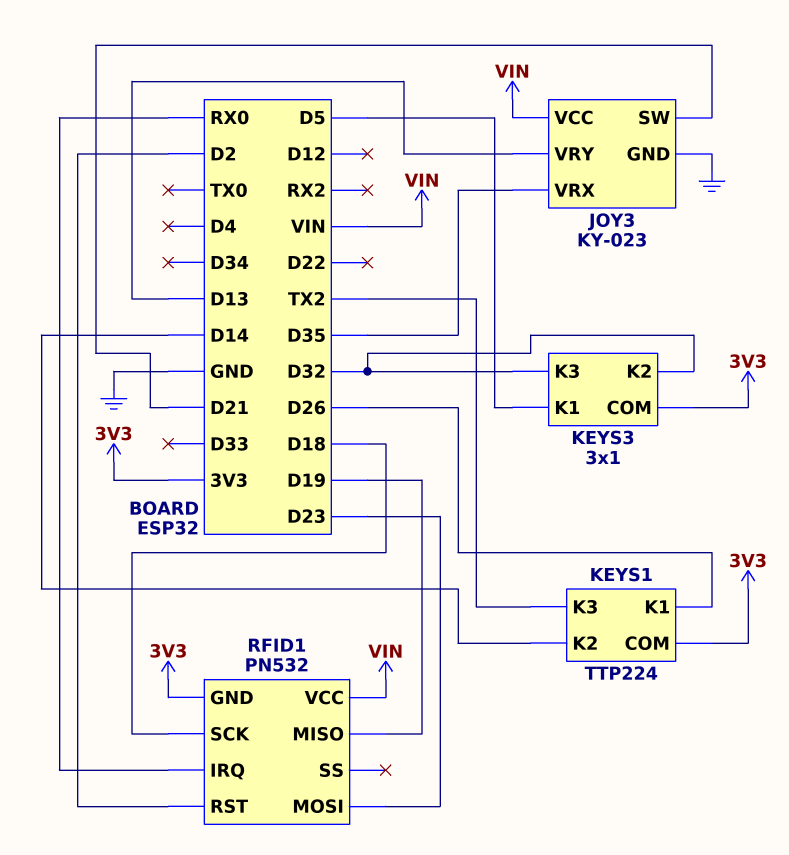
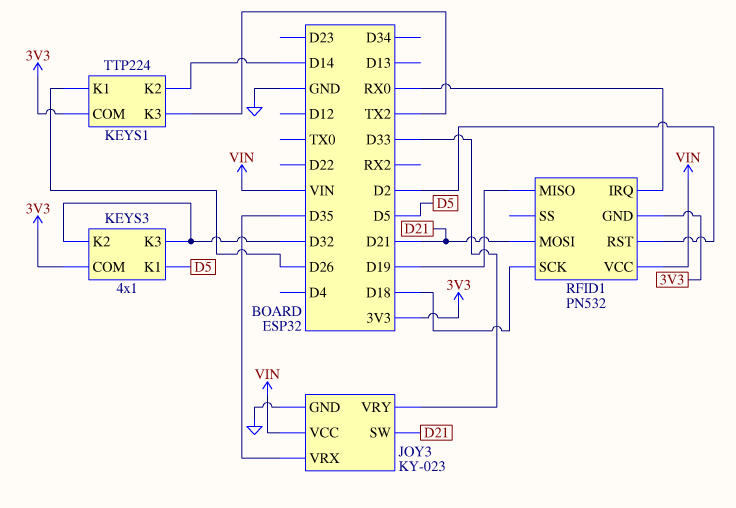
JOY3 pin VRY: D13 -> D33
KEYS3: 3x1 -> 4x1
RFID1 pin MOSI: D23 -> D21

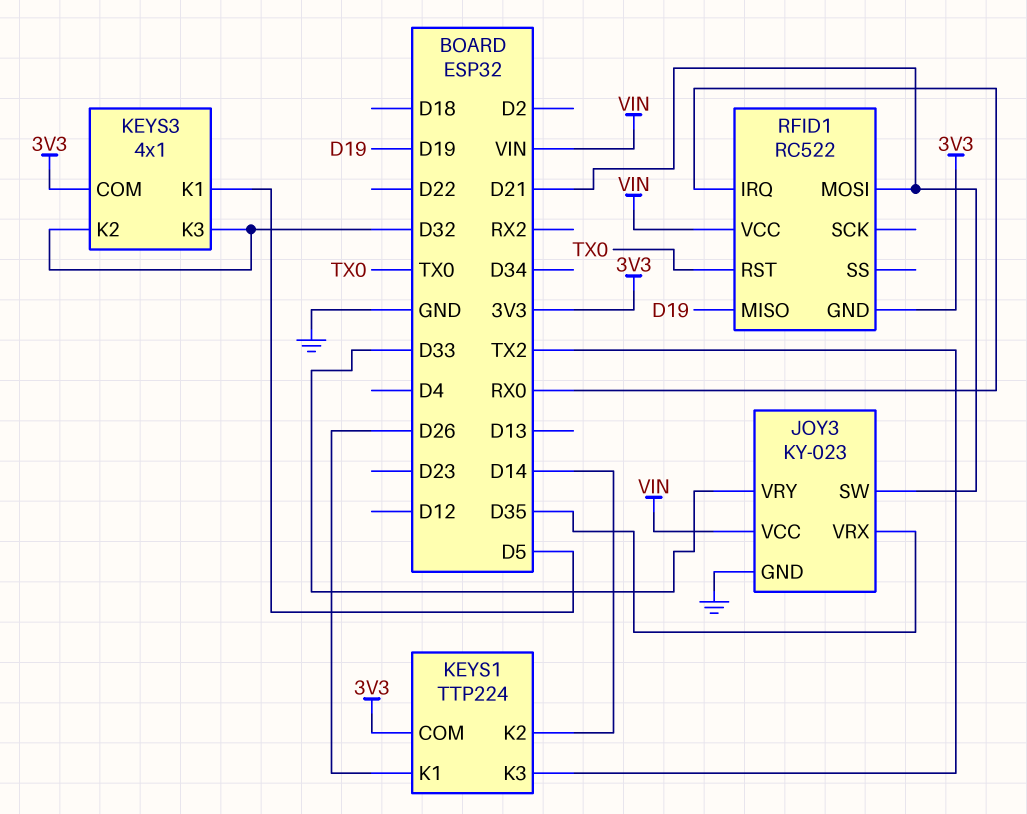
RFID1: PN532 -> RC522
RFID1 pin RST: D2 -> TX0
RFID1 pin SCK: D18 -> none

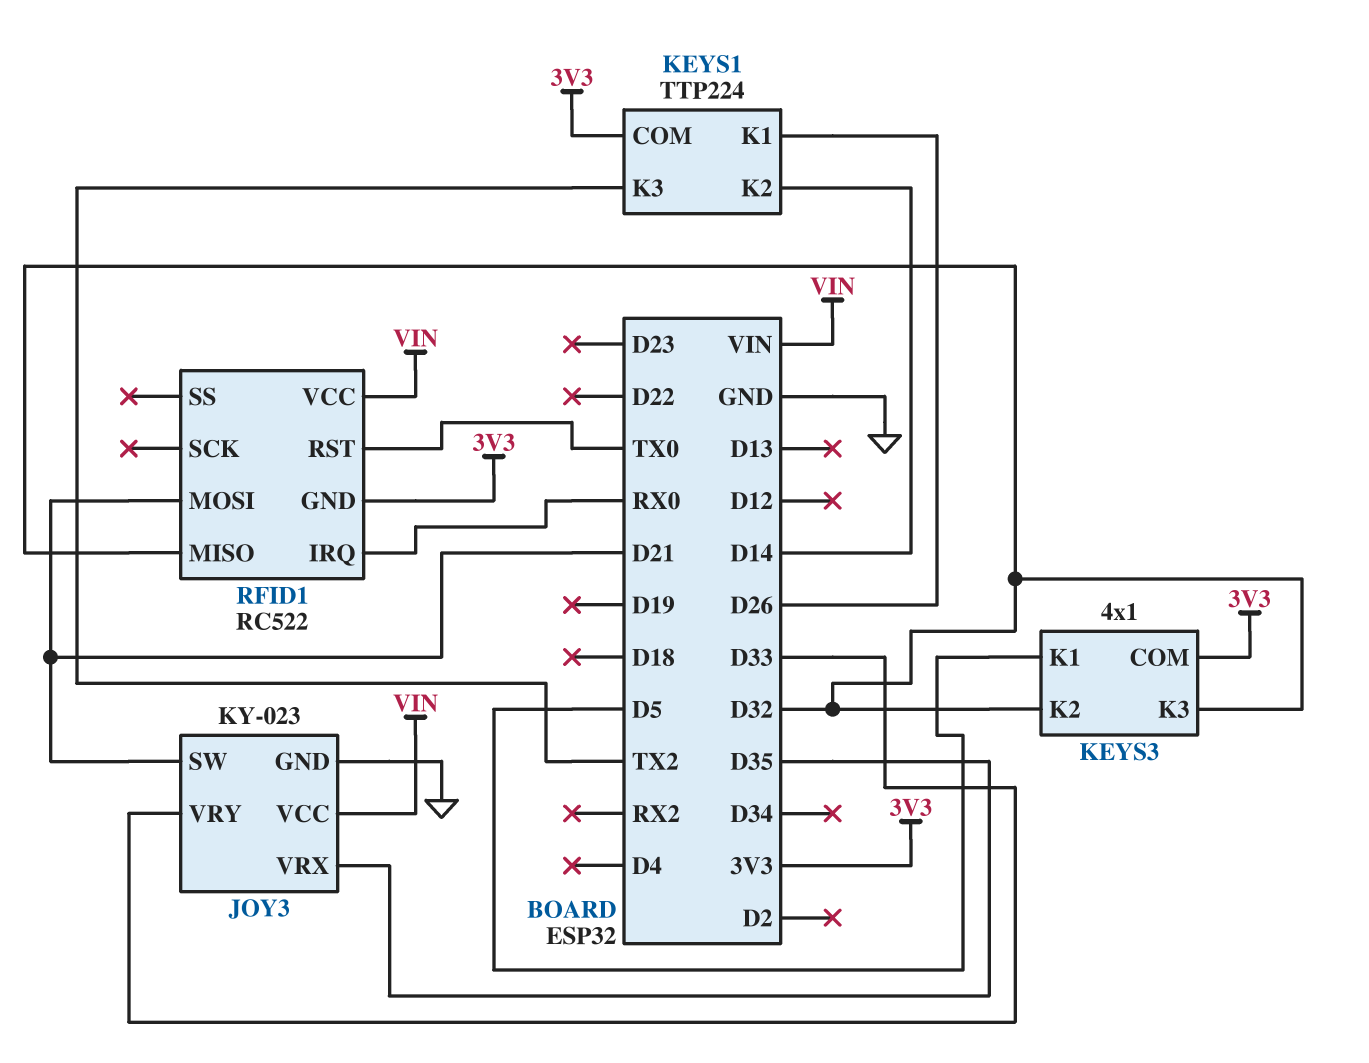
RFID1 pin MISO: D19 -> D32

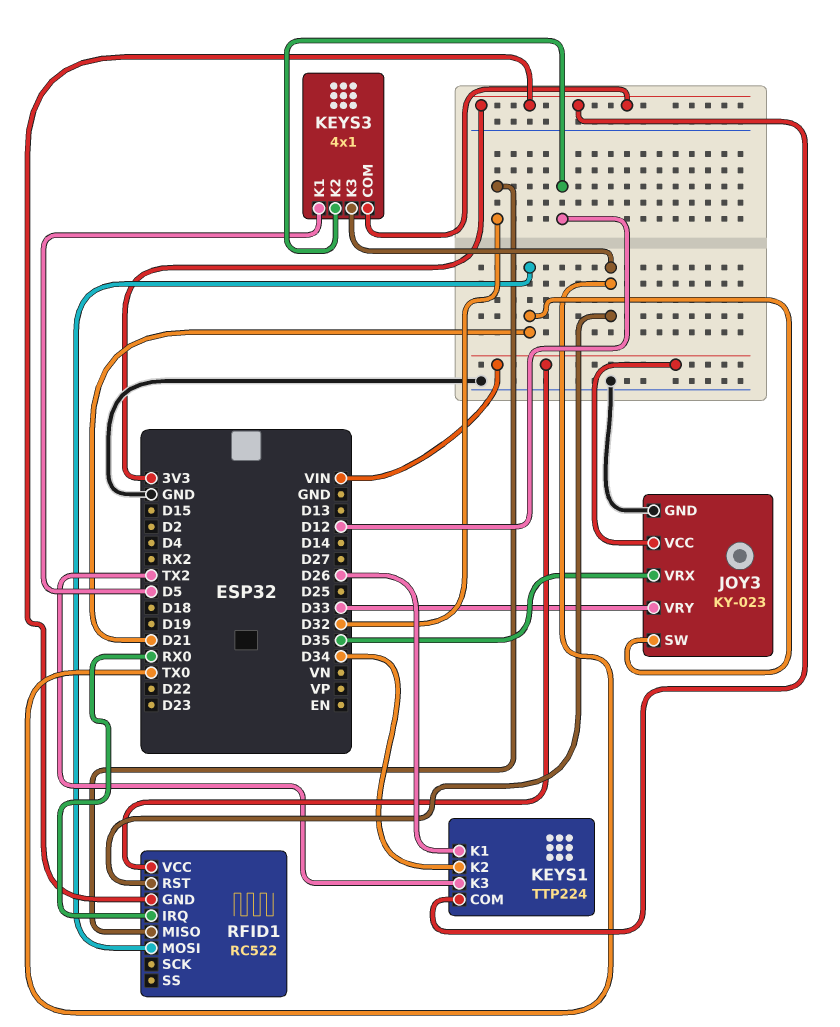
KEYS1 pin K2: D14 -> D34
KEYS3 pin K2: D32 -> D12
KEYS3 pin K3: D32 -> TX0

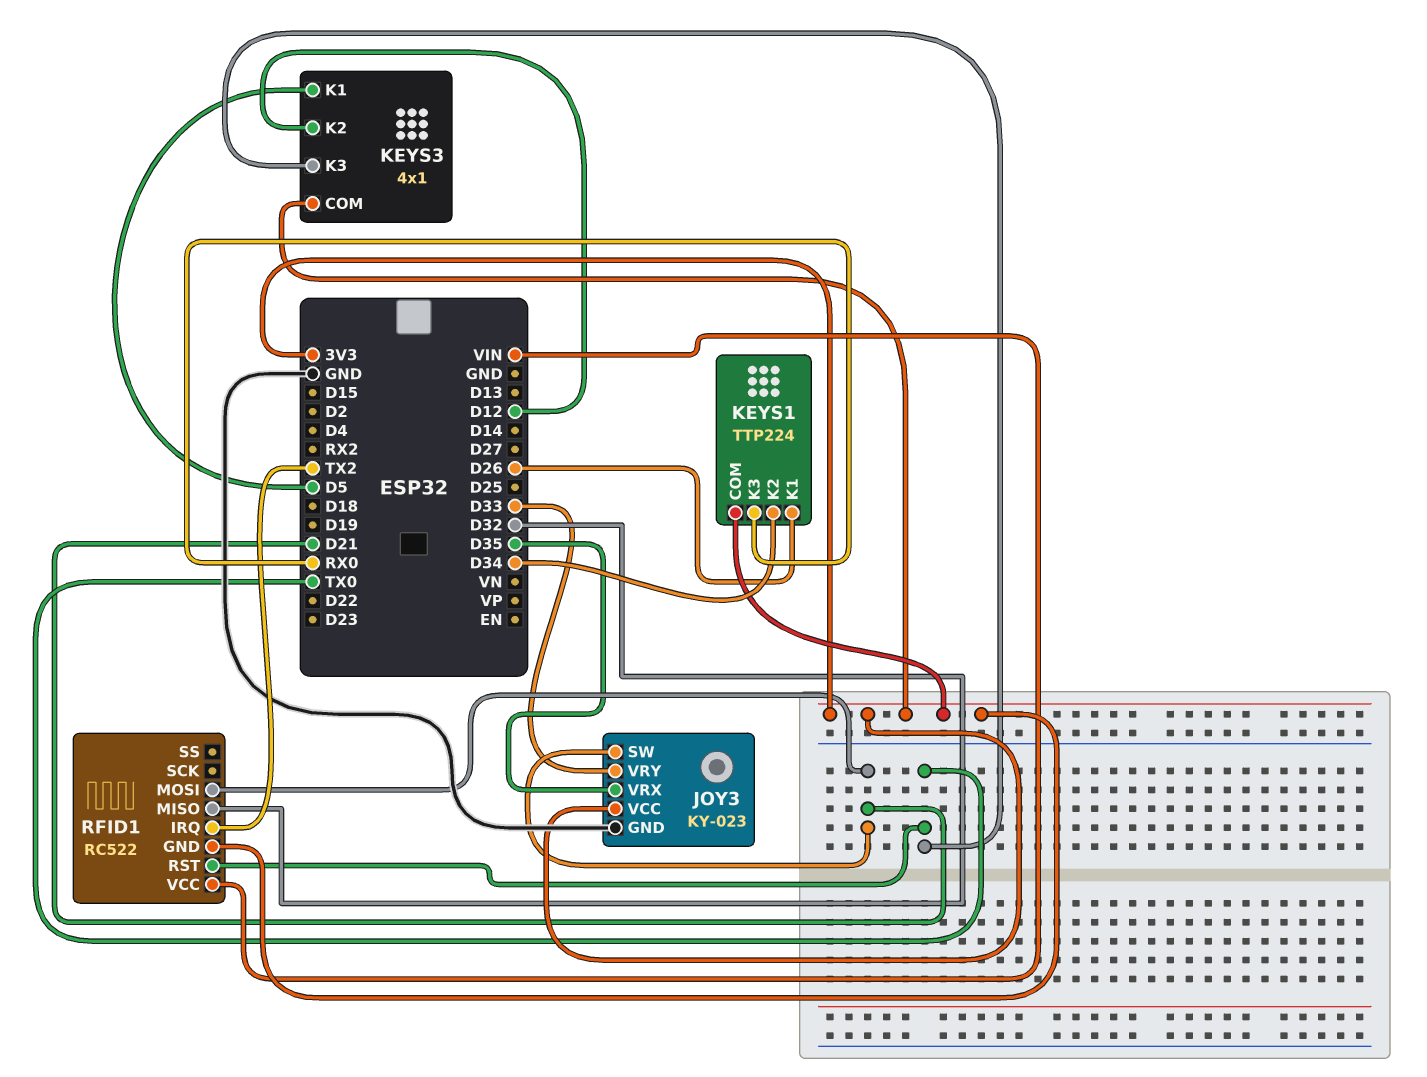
JOY3 pin VCC: VIN -> 3V3
KEYS1 pin K3: TX2 -> RX0
RFID1 pin IRQ: RX0 -> TX2

